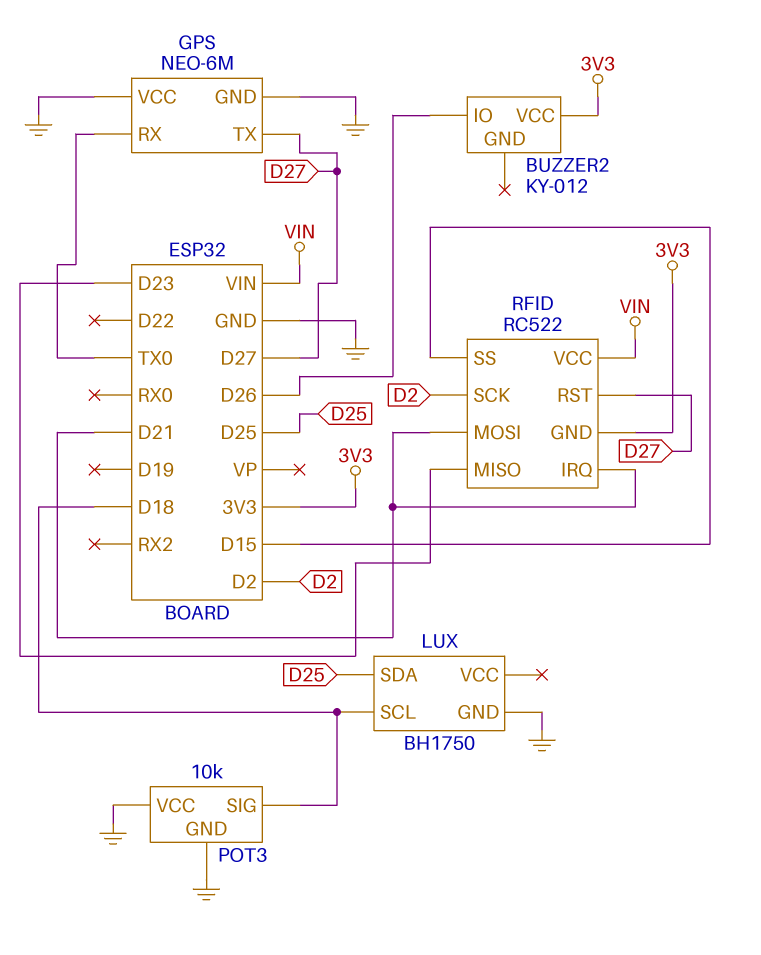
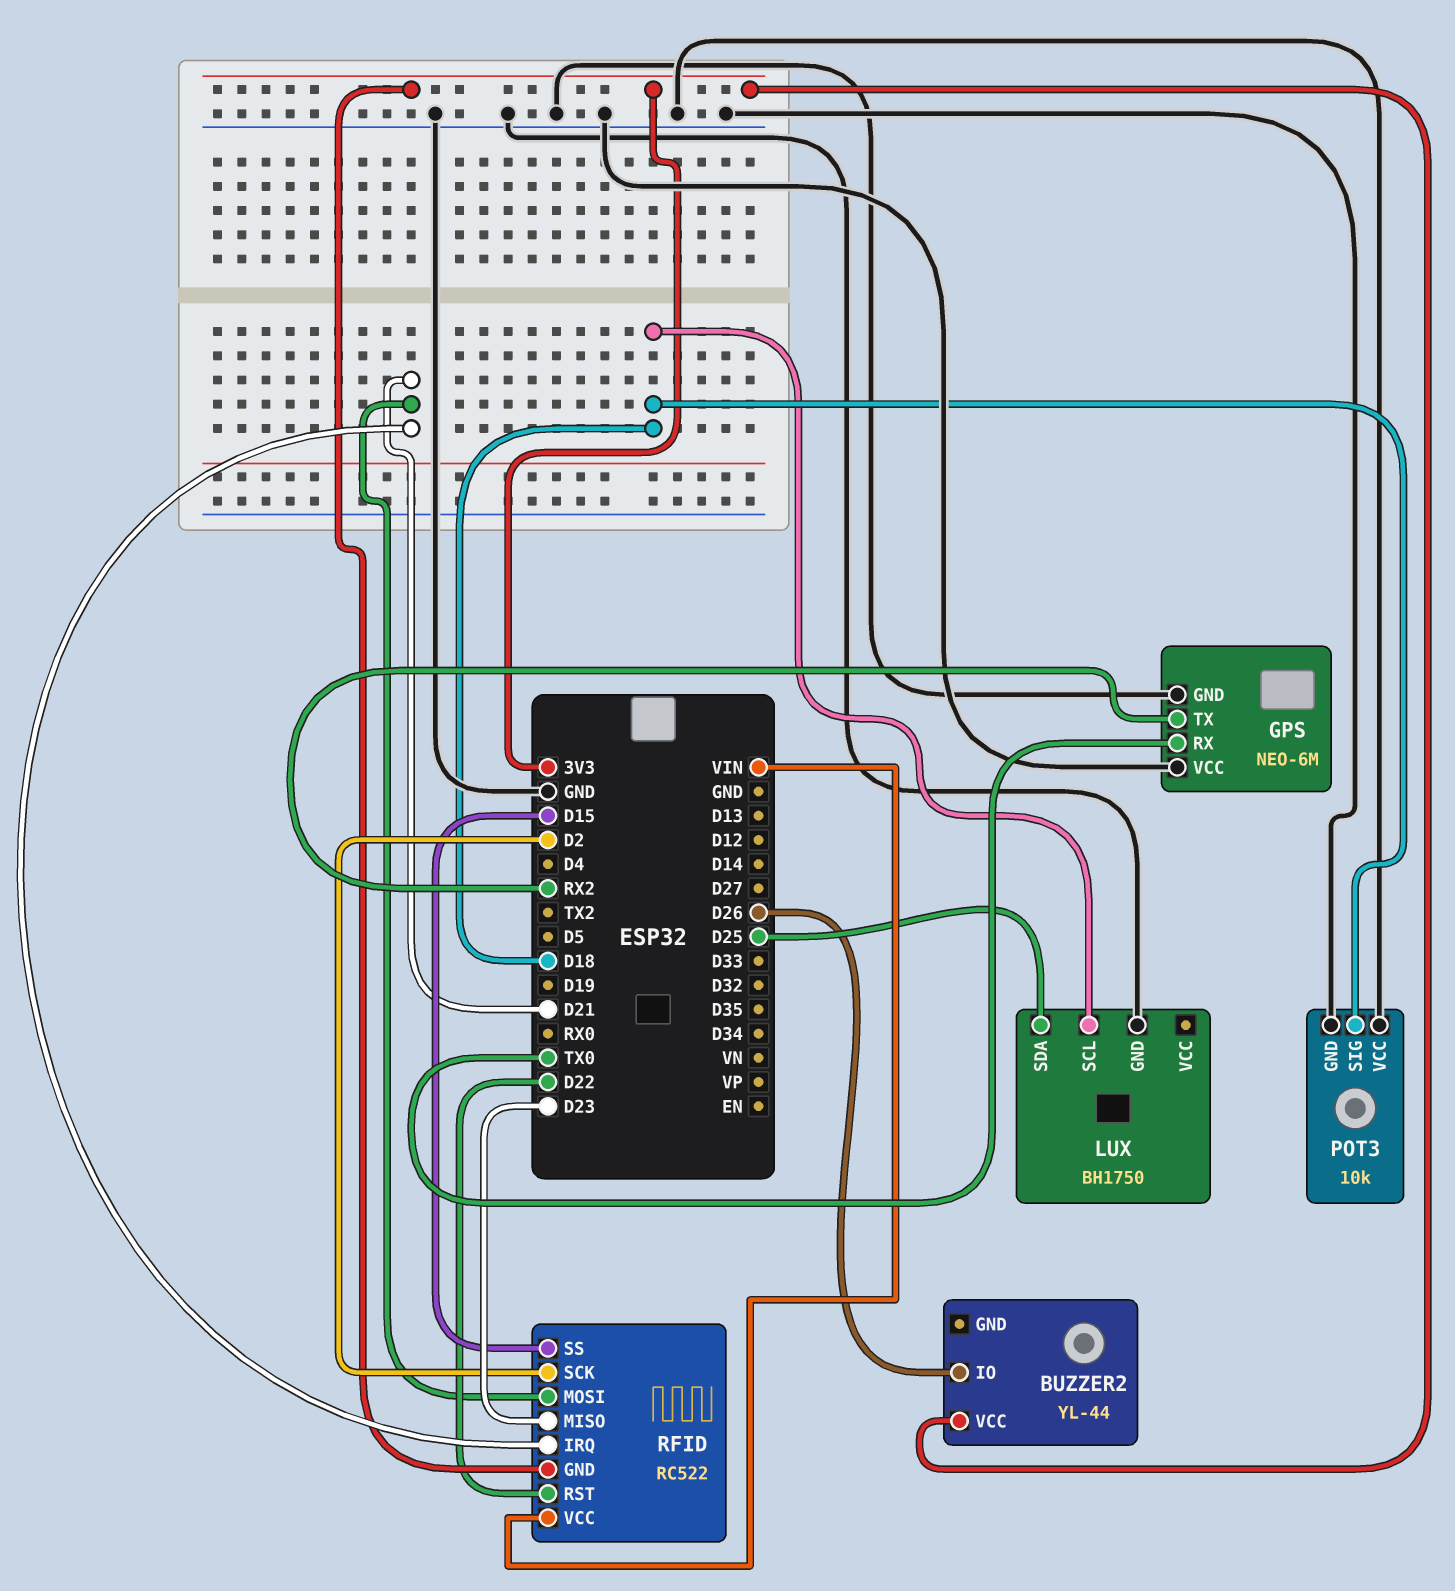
BUZZER2: KY-012 -> YL-44
GPS pin TX: D27 -> RX2
RFID pin RST: D27 -> D22

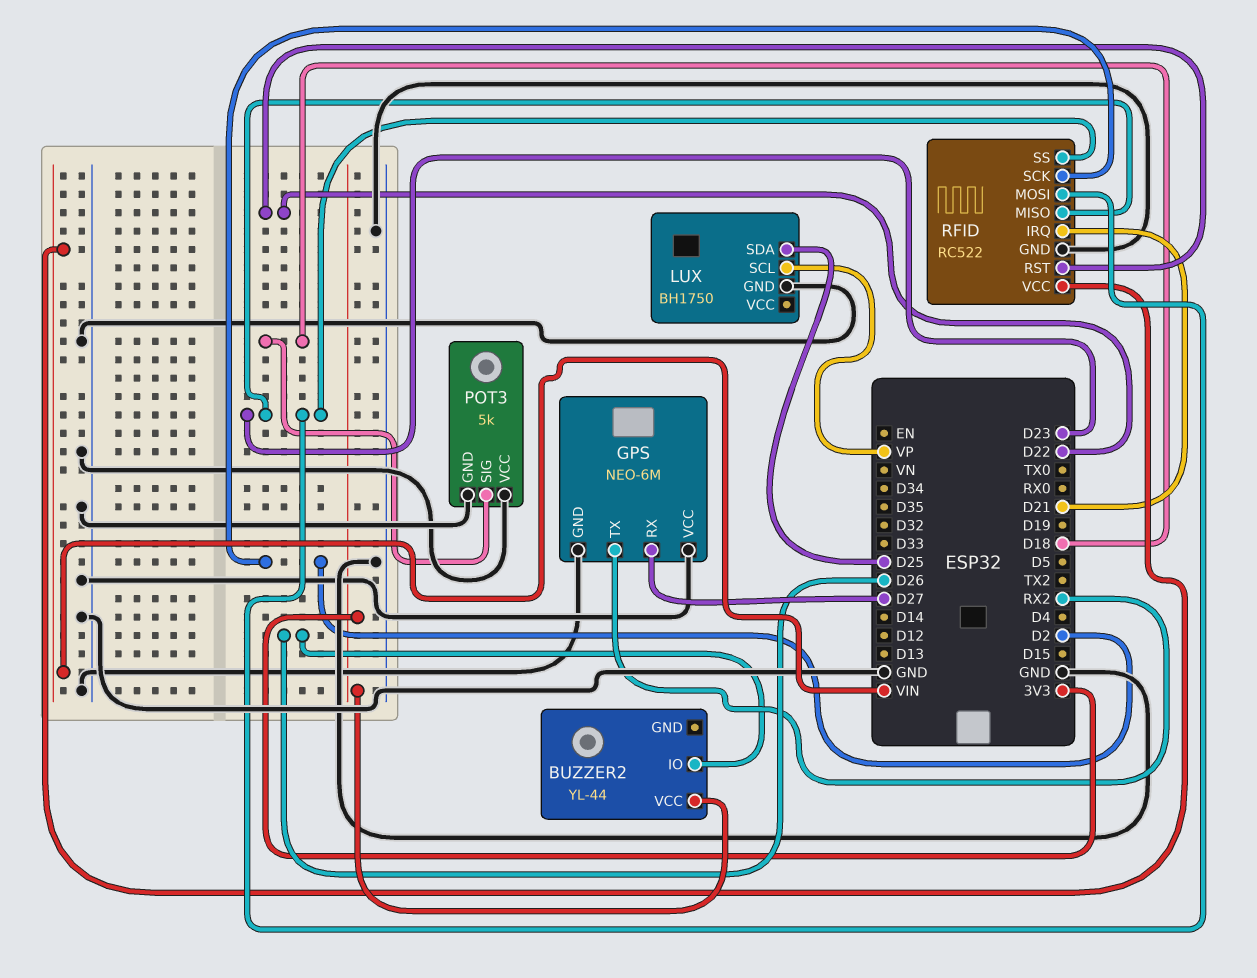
GPS pin RX: TX0 -> D27
LUX pin SCL: D18 -> VP
POT3: 10k -> 5k
RFID pin GND: 3V3 -> GND
RFID pin MOSI: D21 -> D23
RFID pin SS: D15 -> D23

